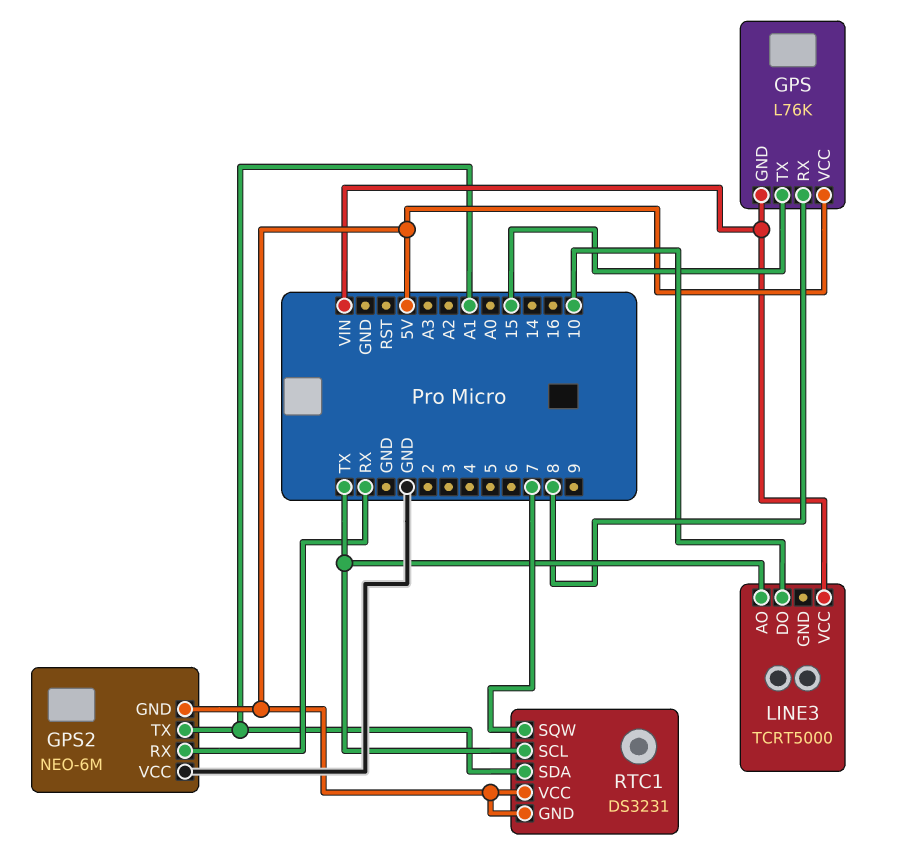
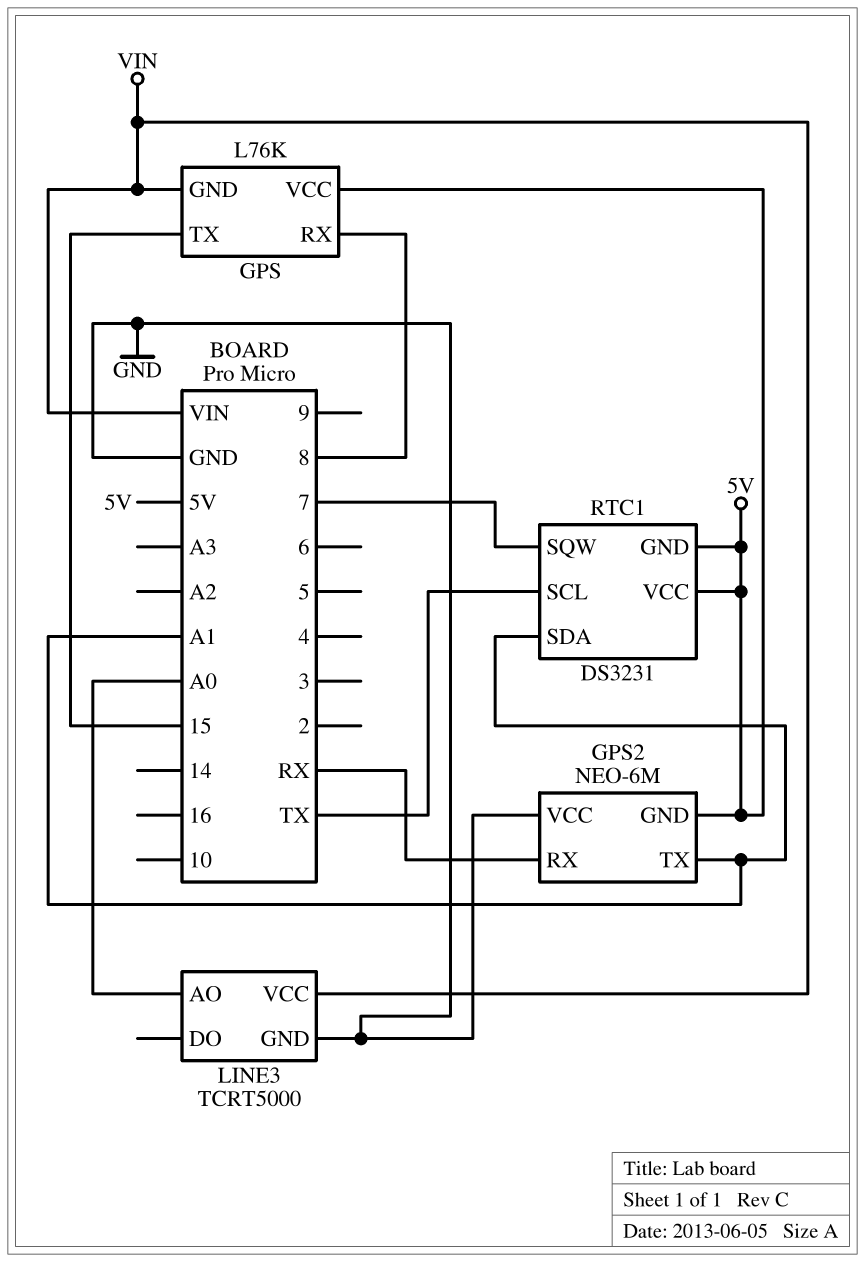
LINE3 pin AO: TX -> A0
LINE3 pin DO: 10 -> none
LINE3 pin GND: none -> GND

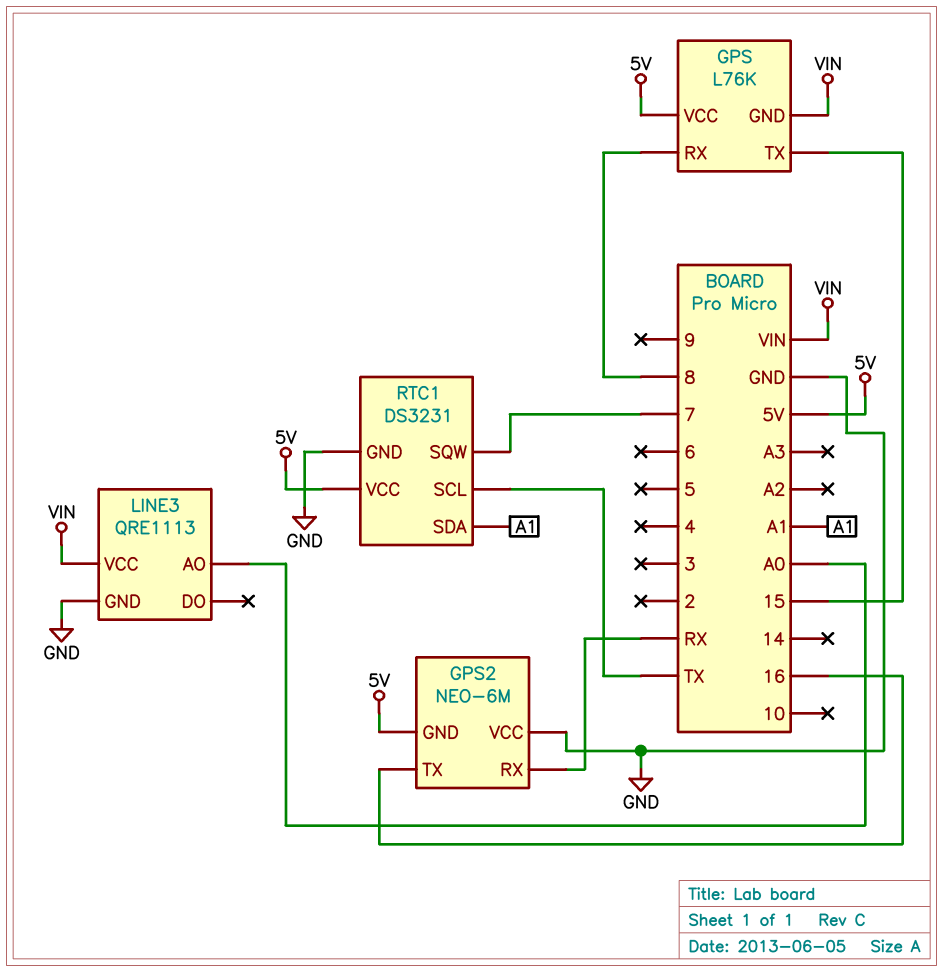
GPS2 pin TX: A1 -> 16
LINE3: TCRT5000 -> QRE1113
RTC1 pin GND: 5V -> GND

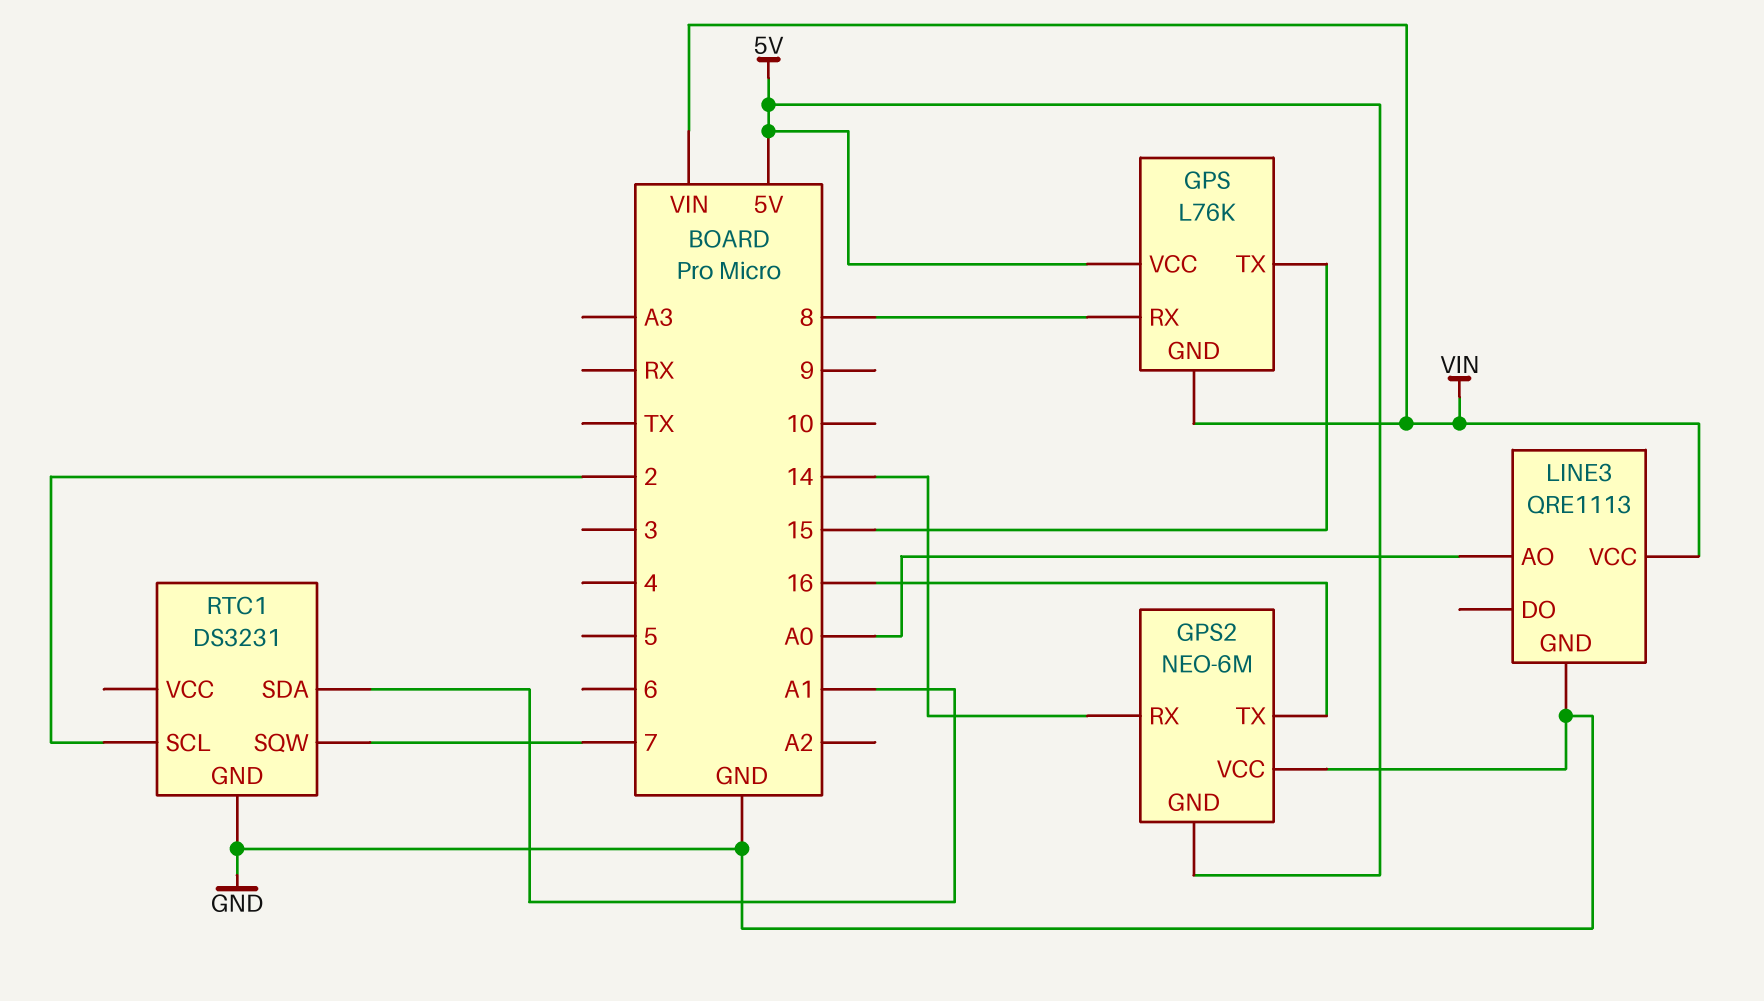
GPS2 pin RX: RX -> 14
RTC1 pin SCL: TX -> 2
RTC1 pin VCC: 5V -> none

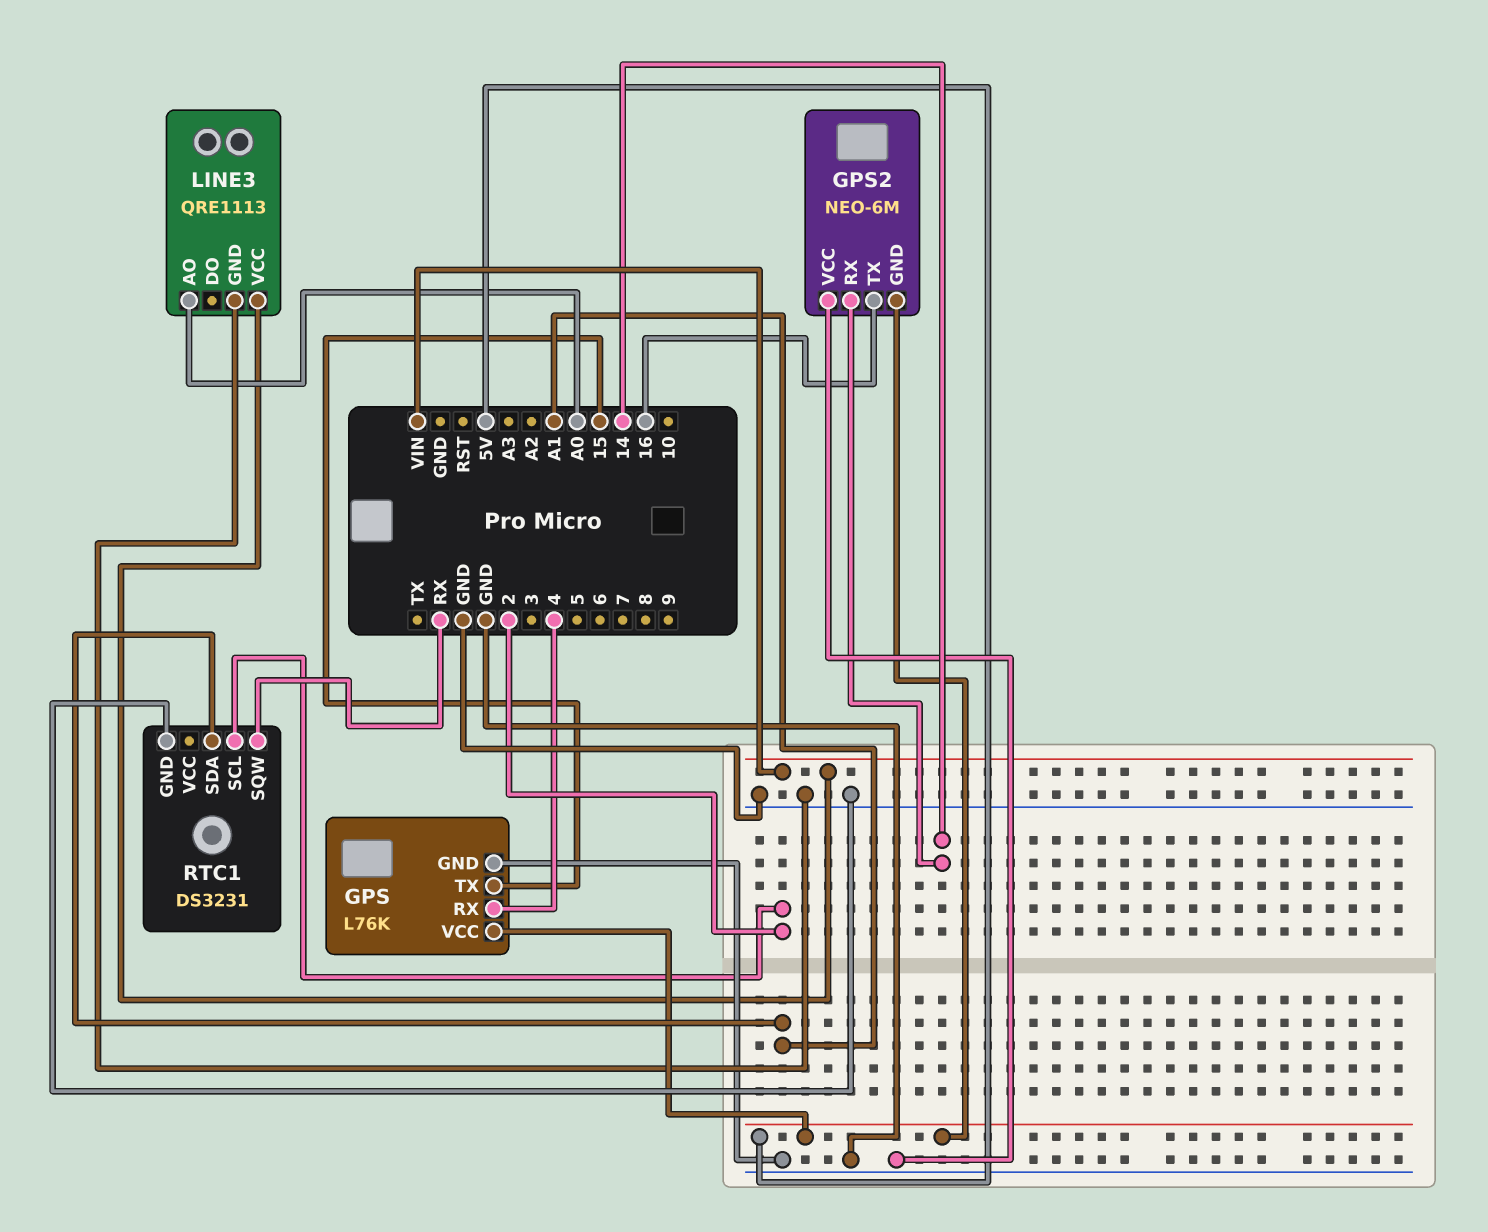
GPS pin GND: VIN -> GND
GPS pin RX: 8 -> 4
RTC1 pin SQW: 7 -> RX

